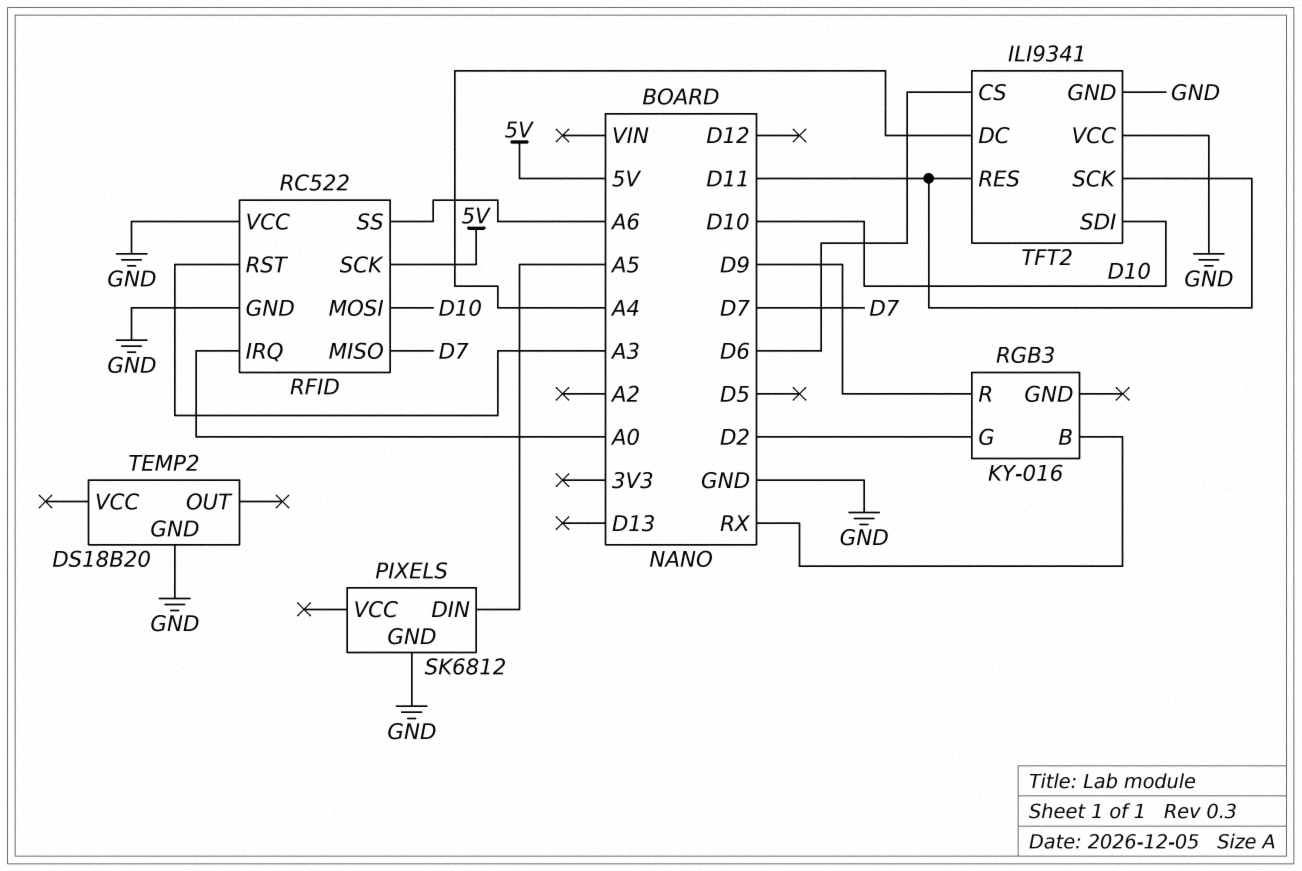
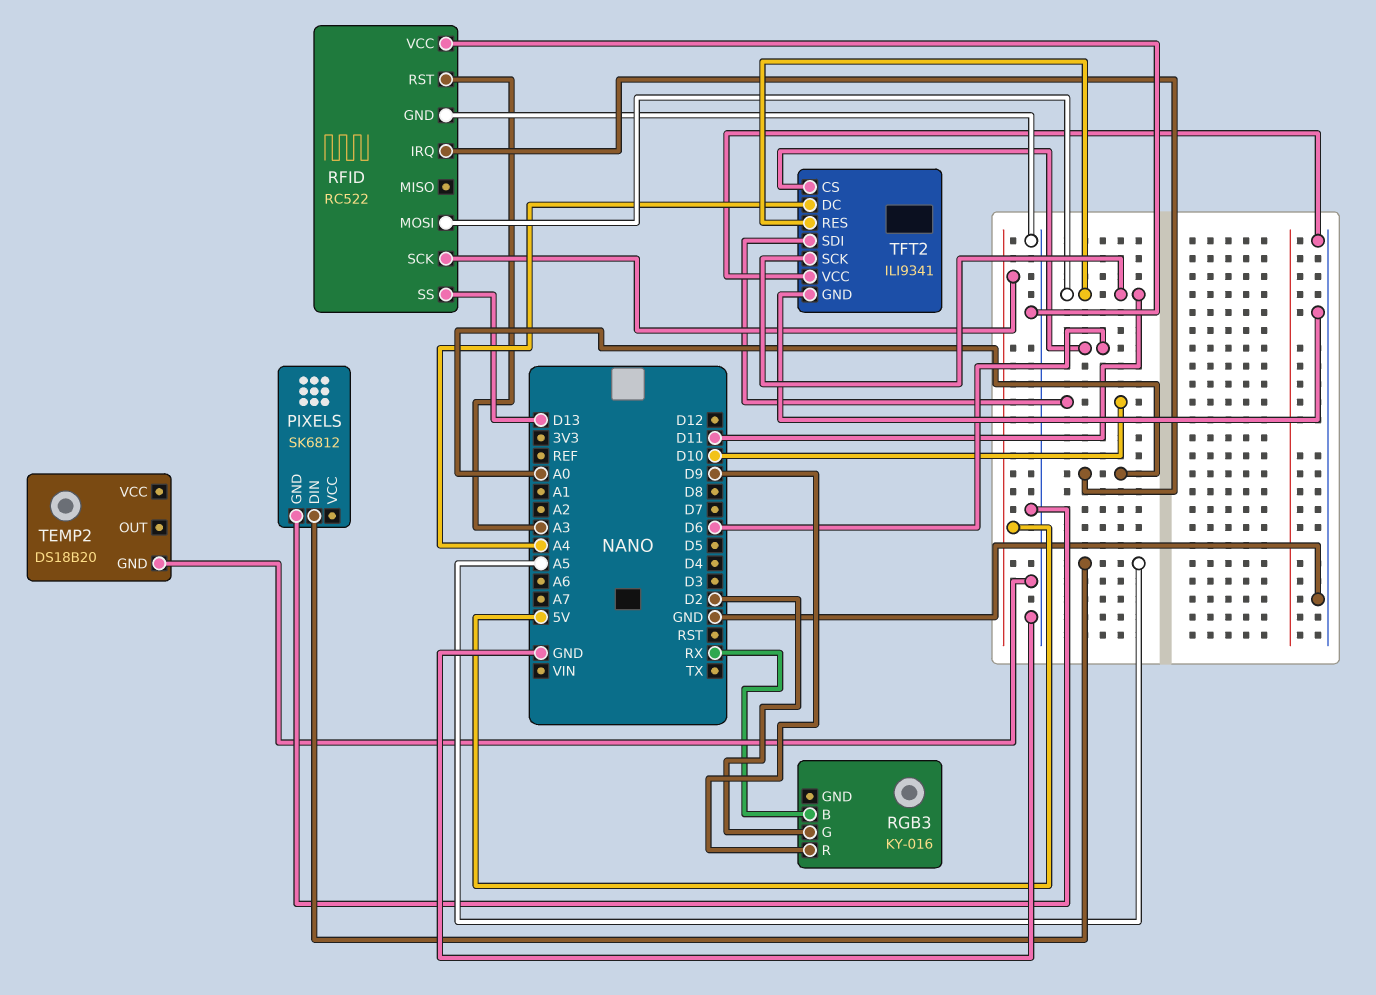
RFID pin MISO: D7 -> none
RFID pin MOSI: D10 -> D11
RFID pin SS: A6 -> D13

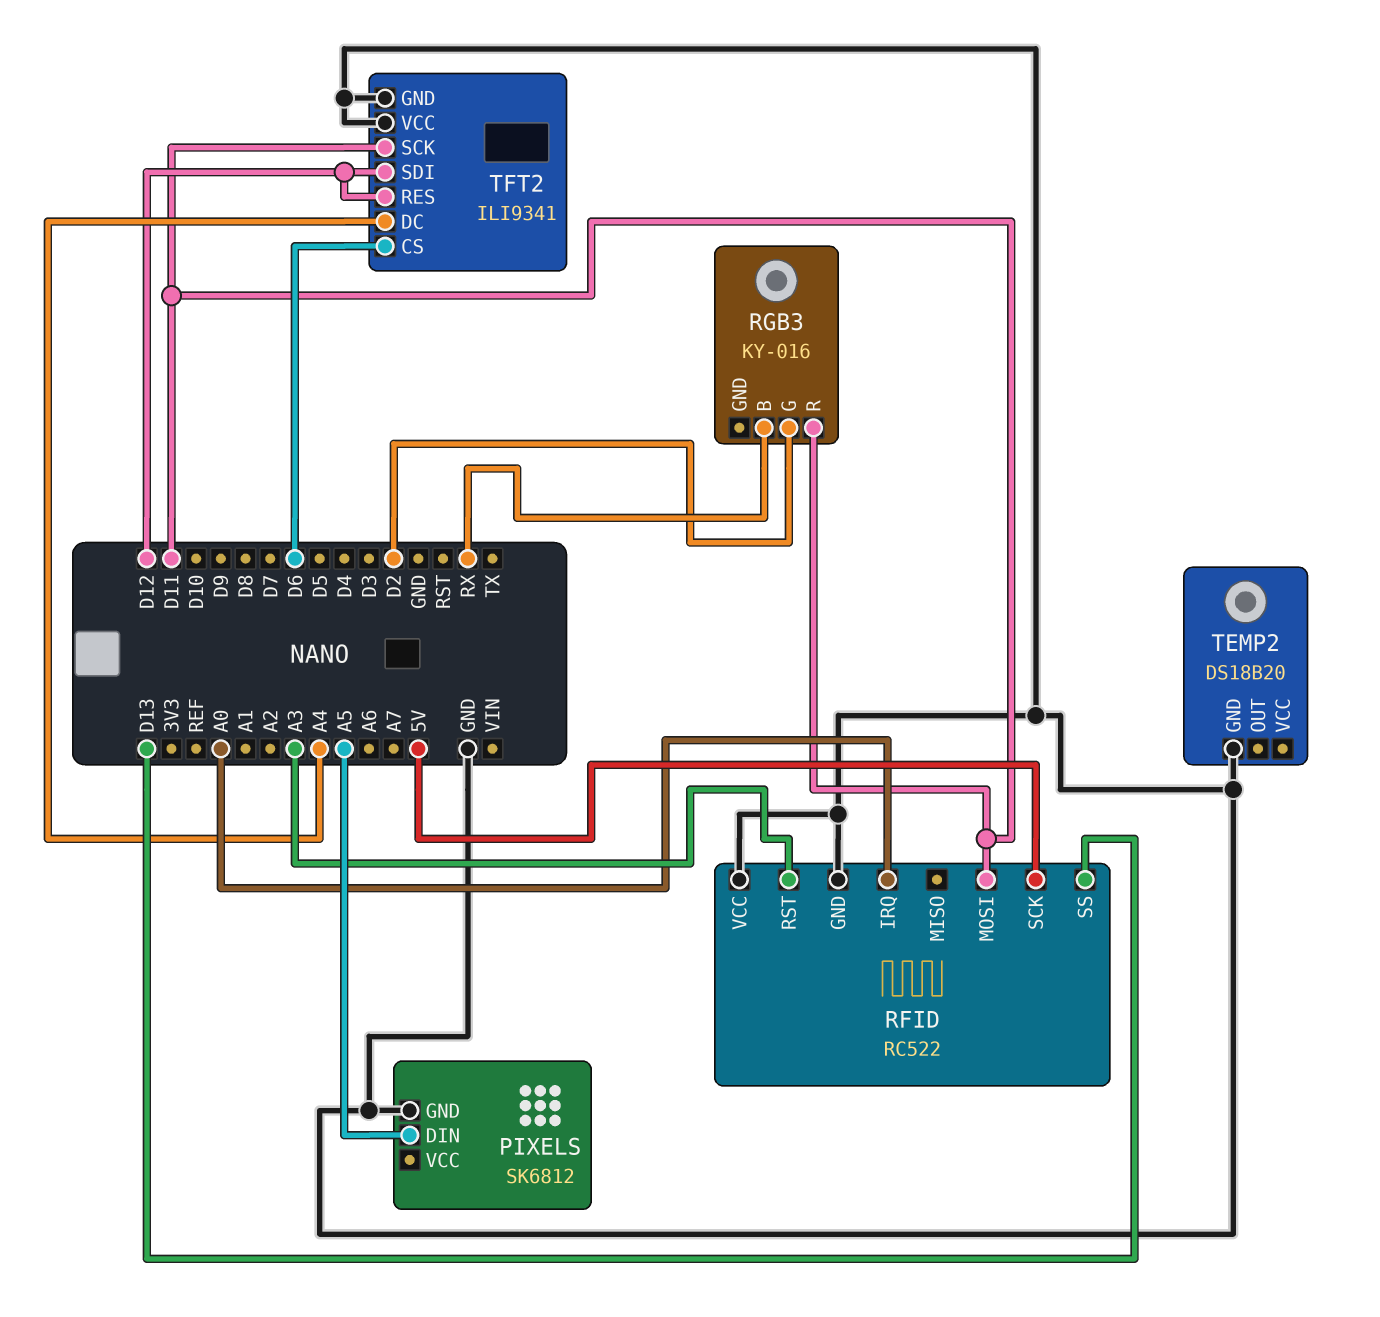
RGB3 pin R: D9 -> D11
TFT2 pin RES: D11 -> D12
TFT2 pin SDI: D10 -> D12

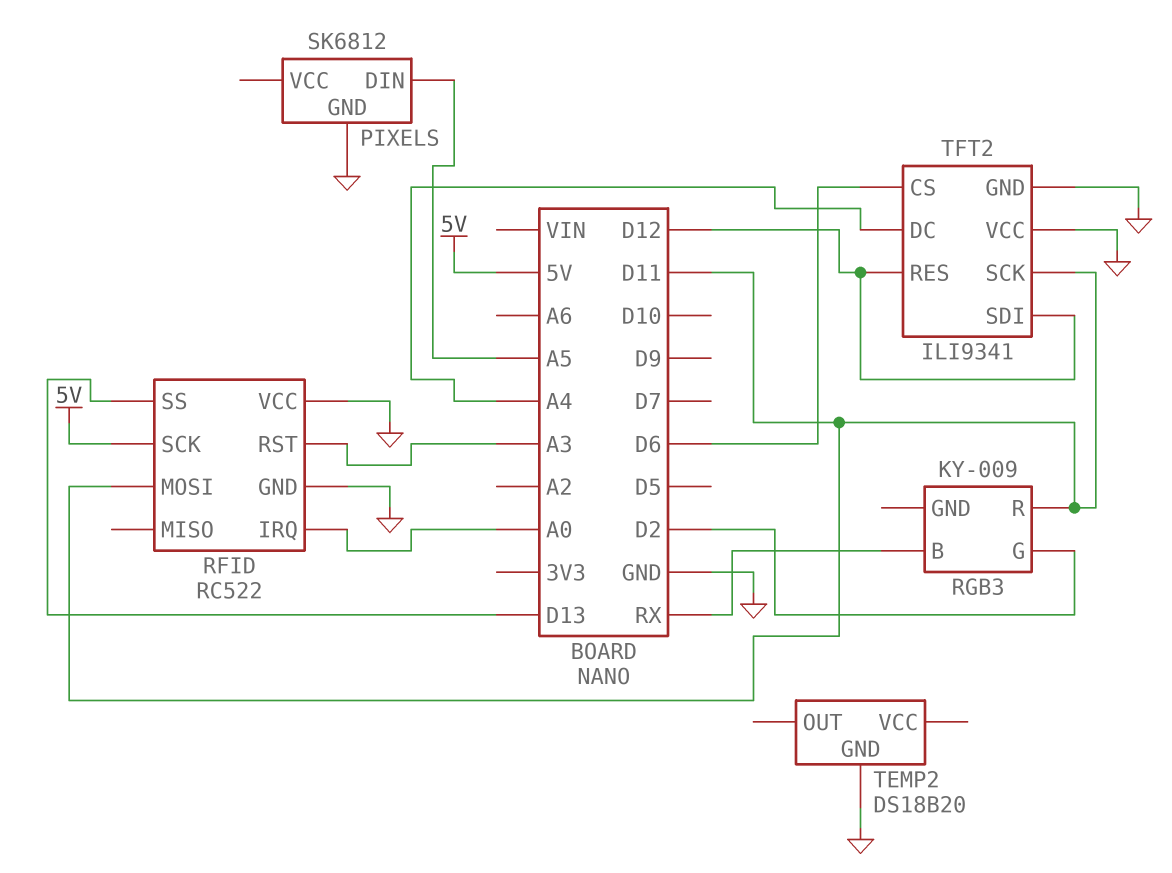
RGB3: KY-016 -> KY-009

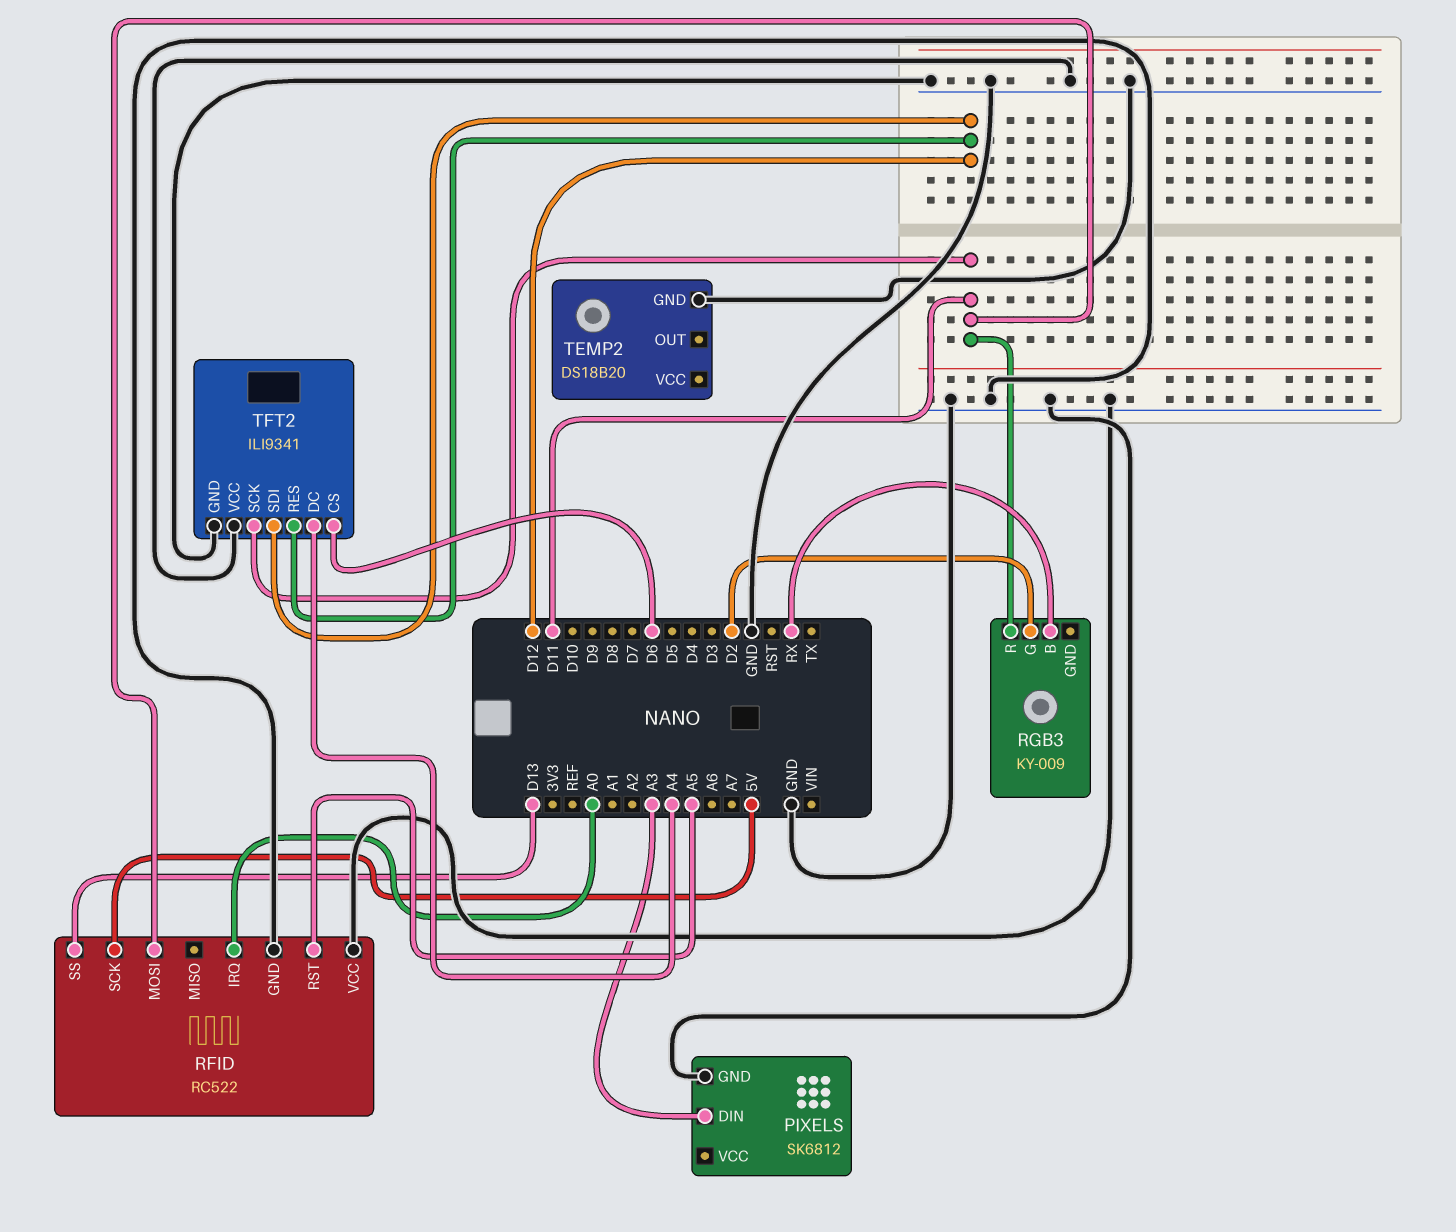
PIXELS pin DIN: A5 -> A3
RFID pin RST: A3 -> A5

